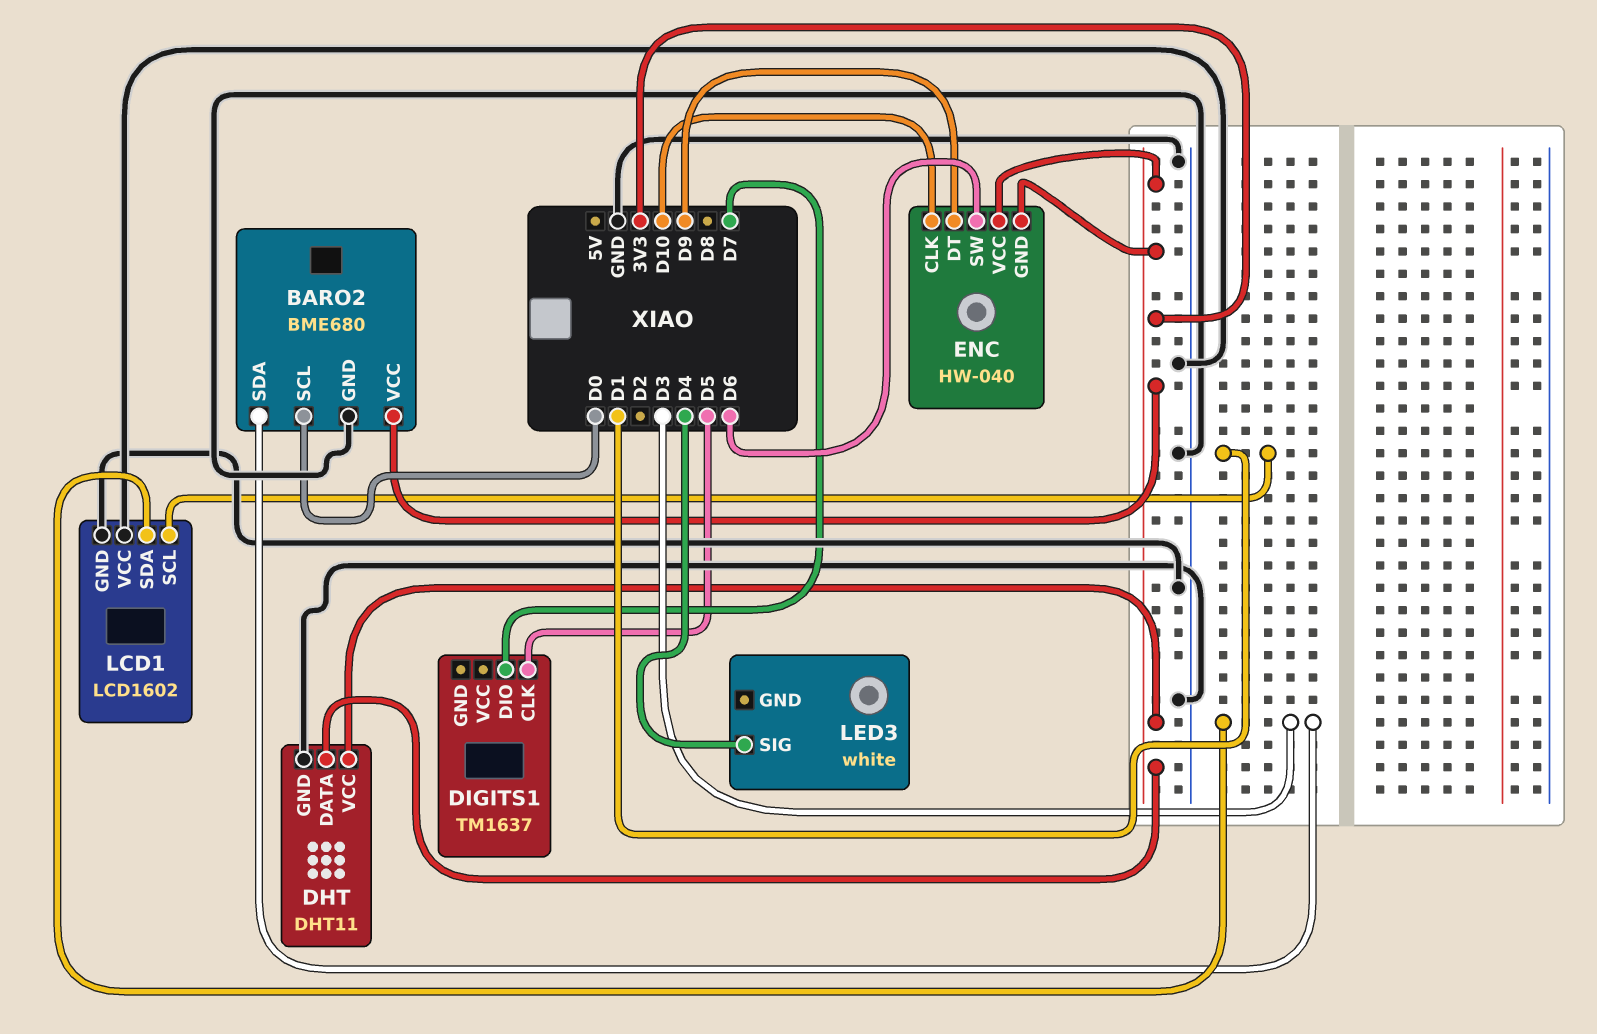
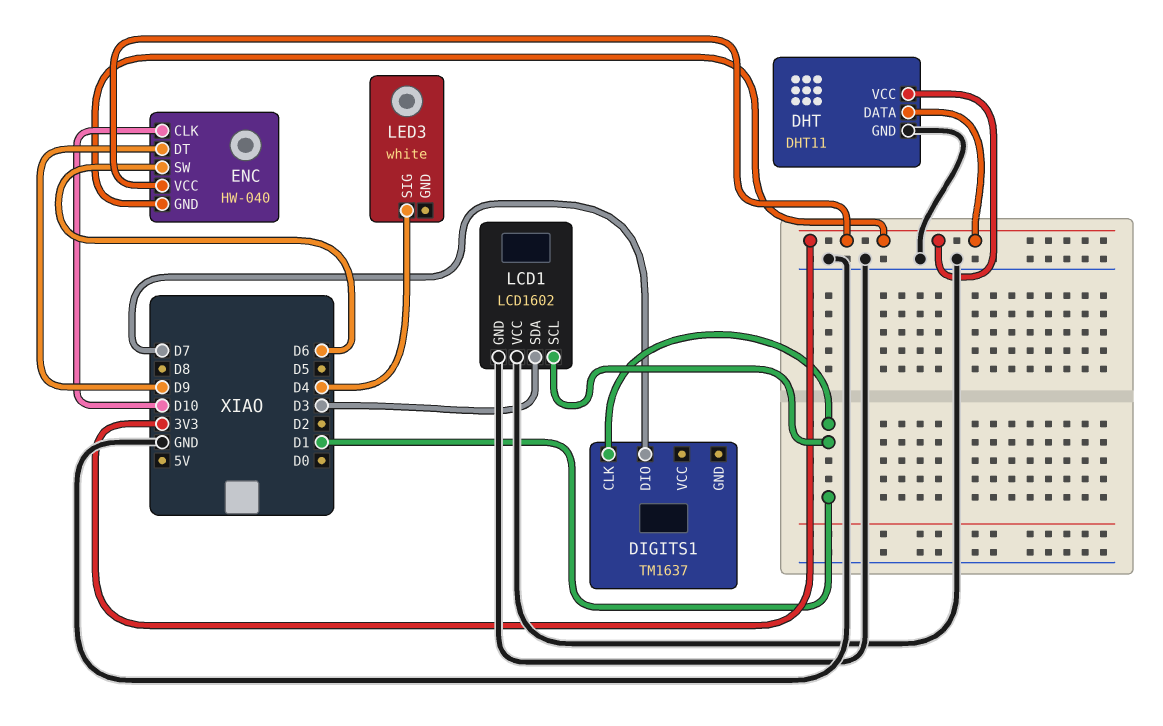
BARO2: BME680 -> none
BARO2 pin GND: GND -> none
BARO2 pin SCL: D0 -> none
BARO2 pin SDA: D3 -> none
BARO2 pin VCC: 3V3 -> none
DIGITS1 pin CLK: D5 -> D1

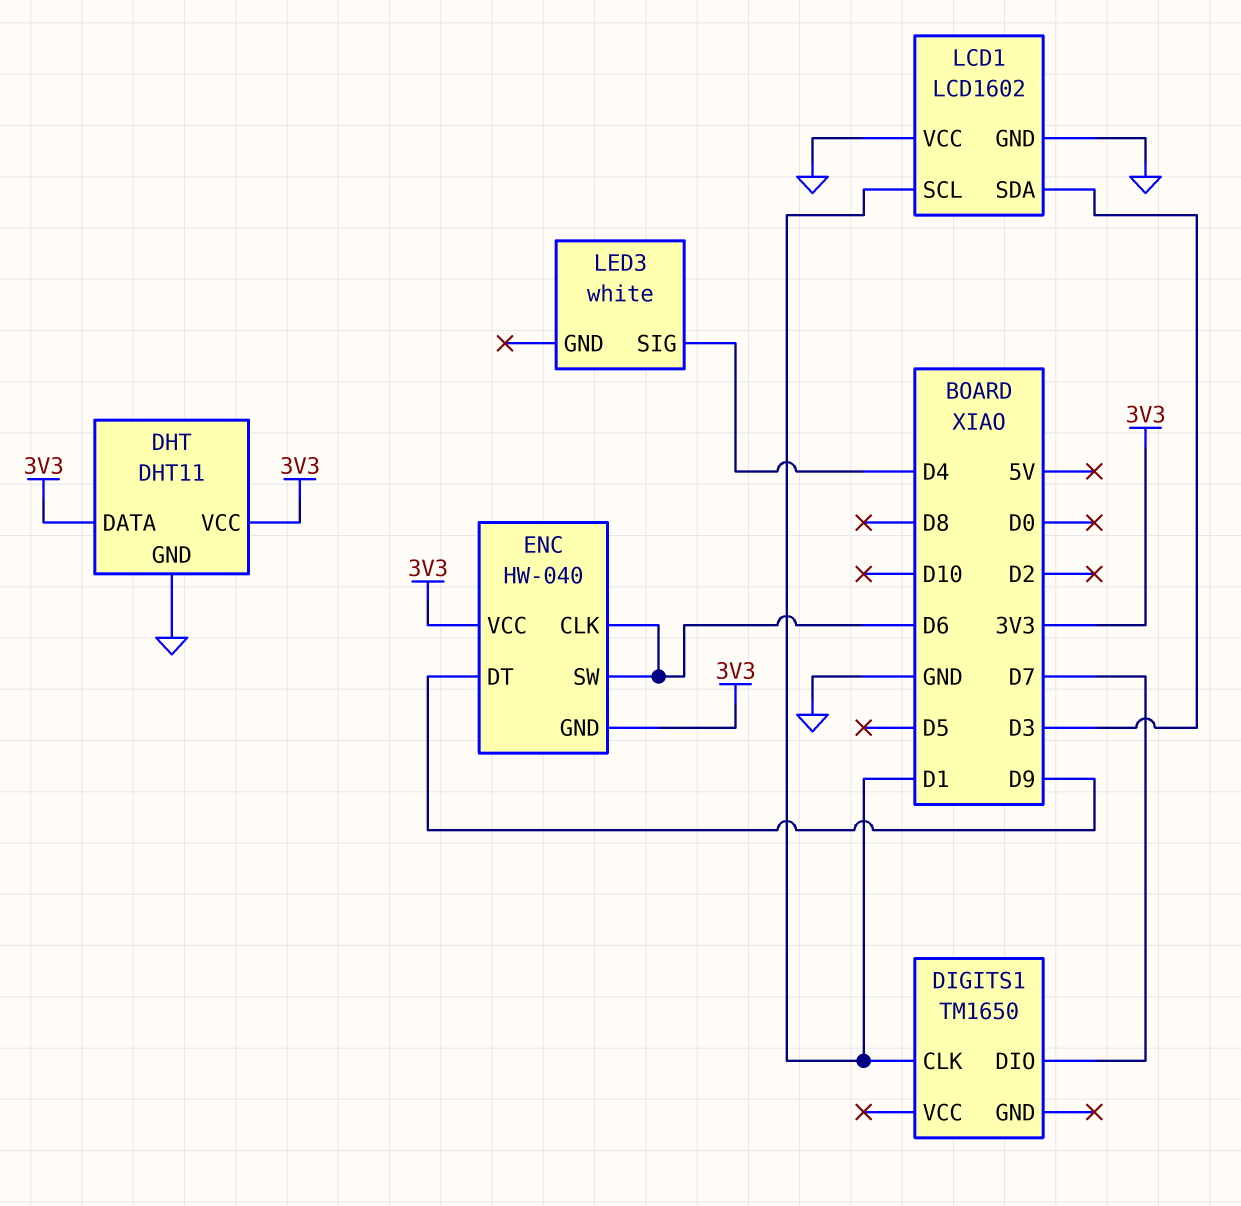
DIGITS1: TM1637 -> TM1650
ENC pin CLK: D10 -> D6

